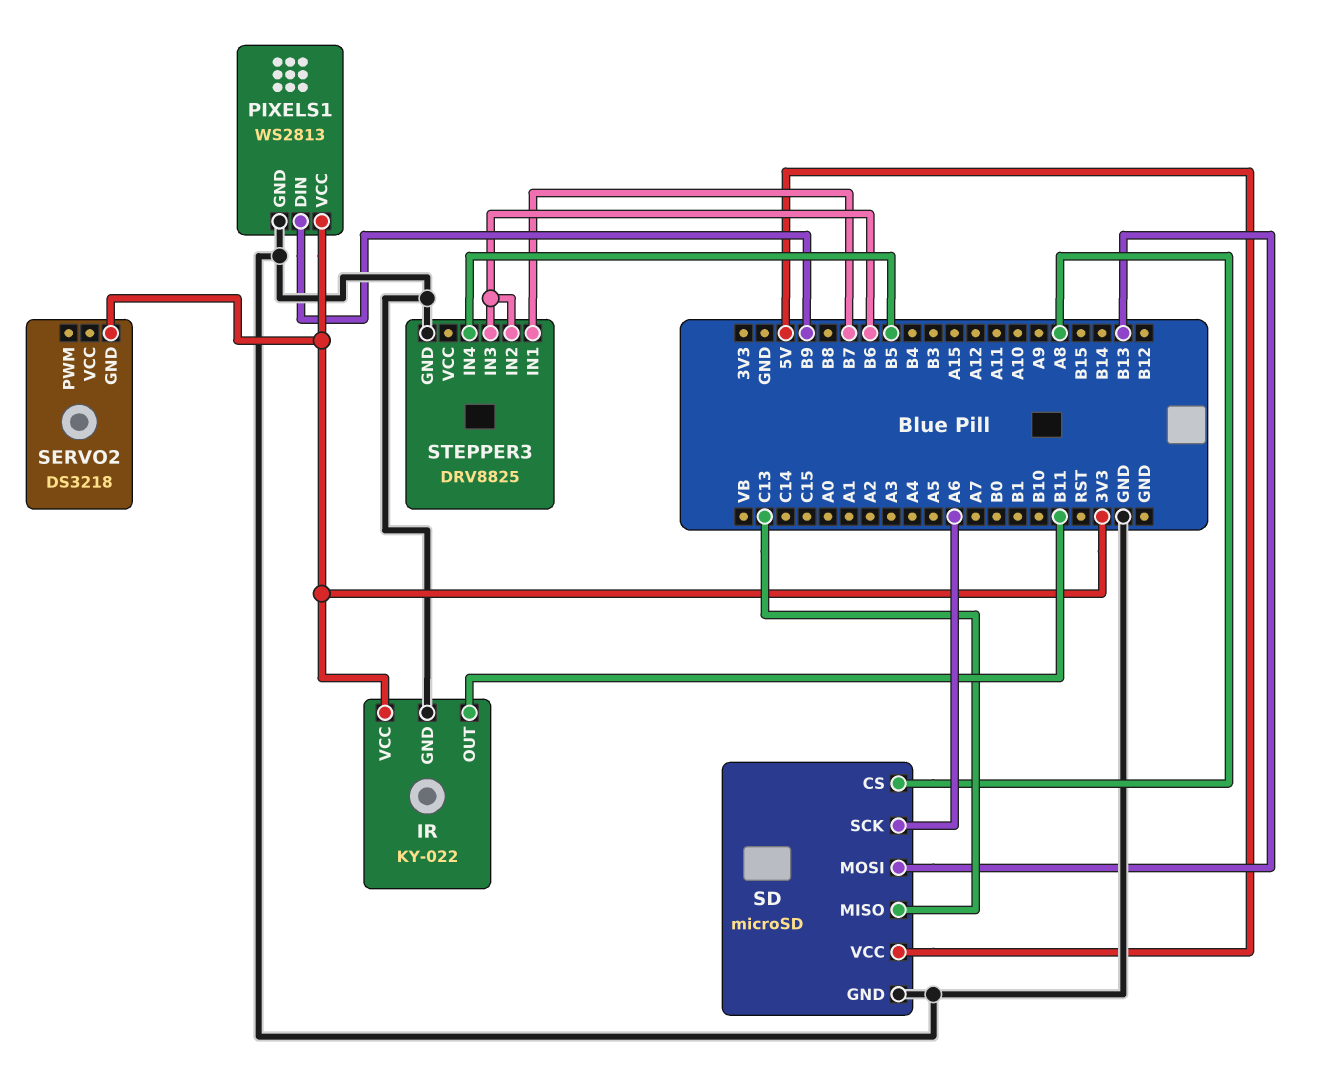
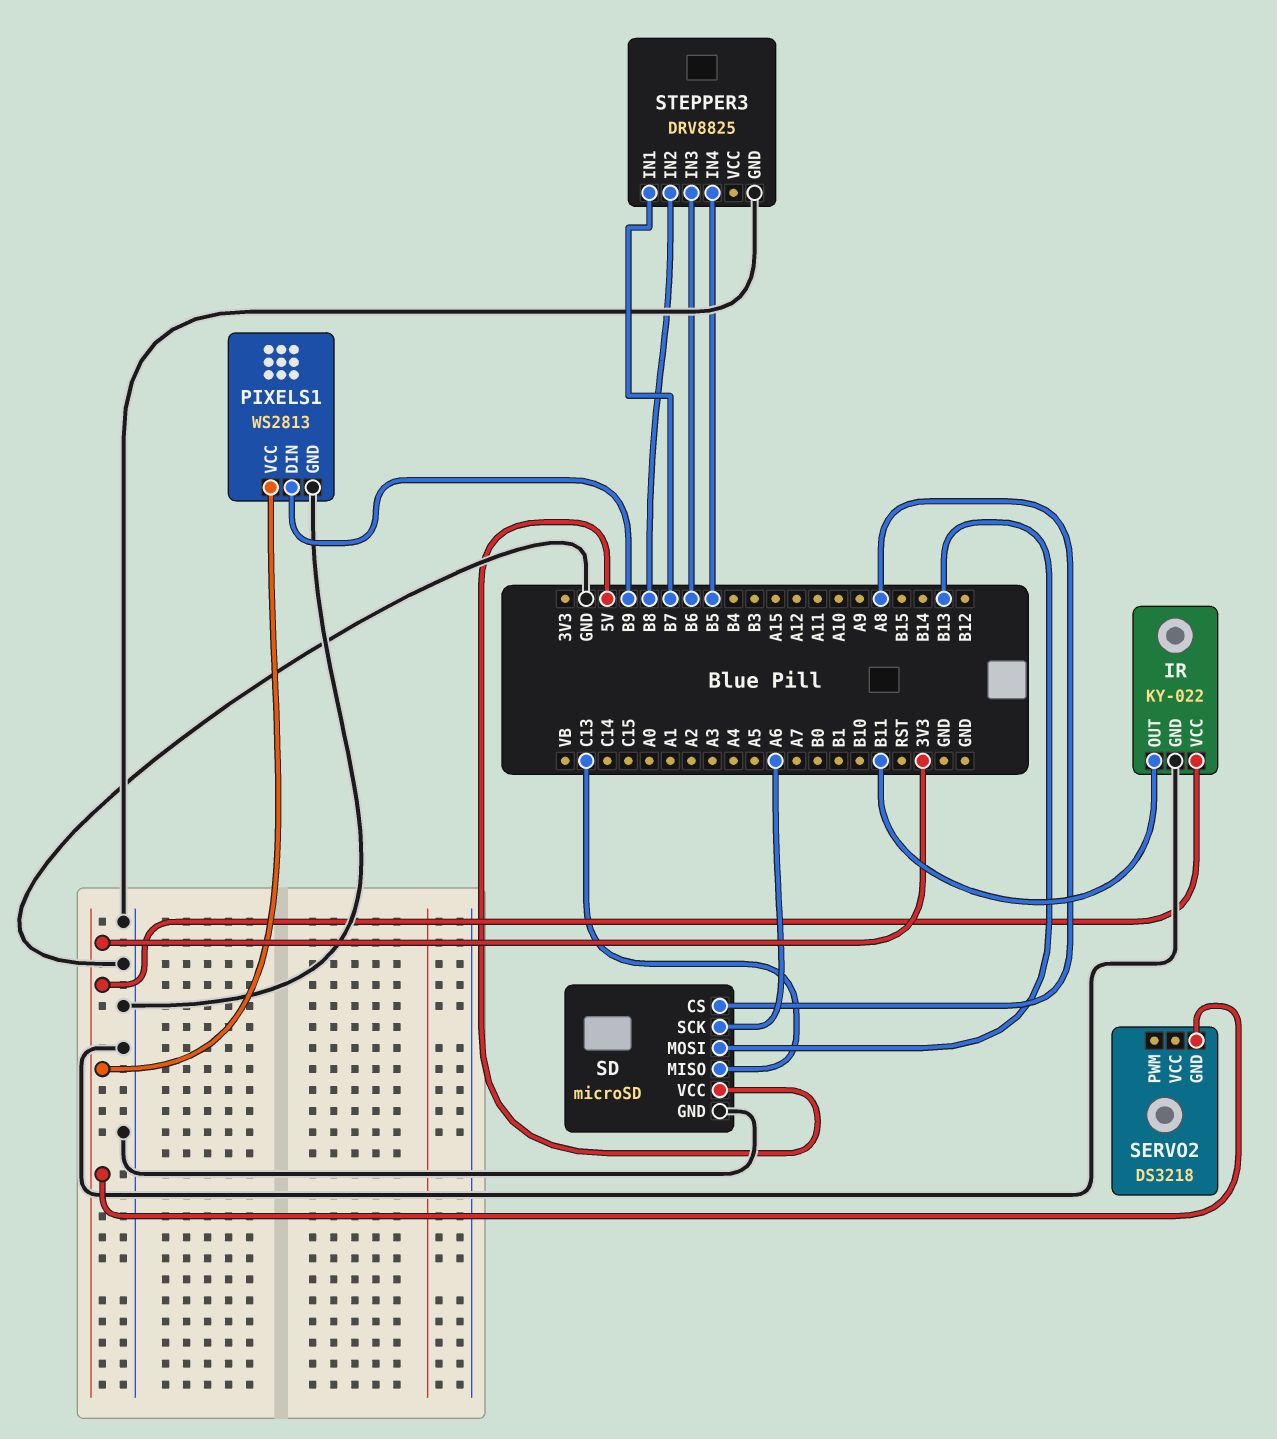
STEPPER3 pin IN2: B6 -> B8

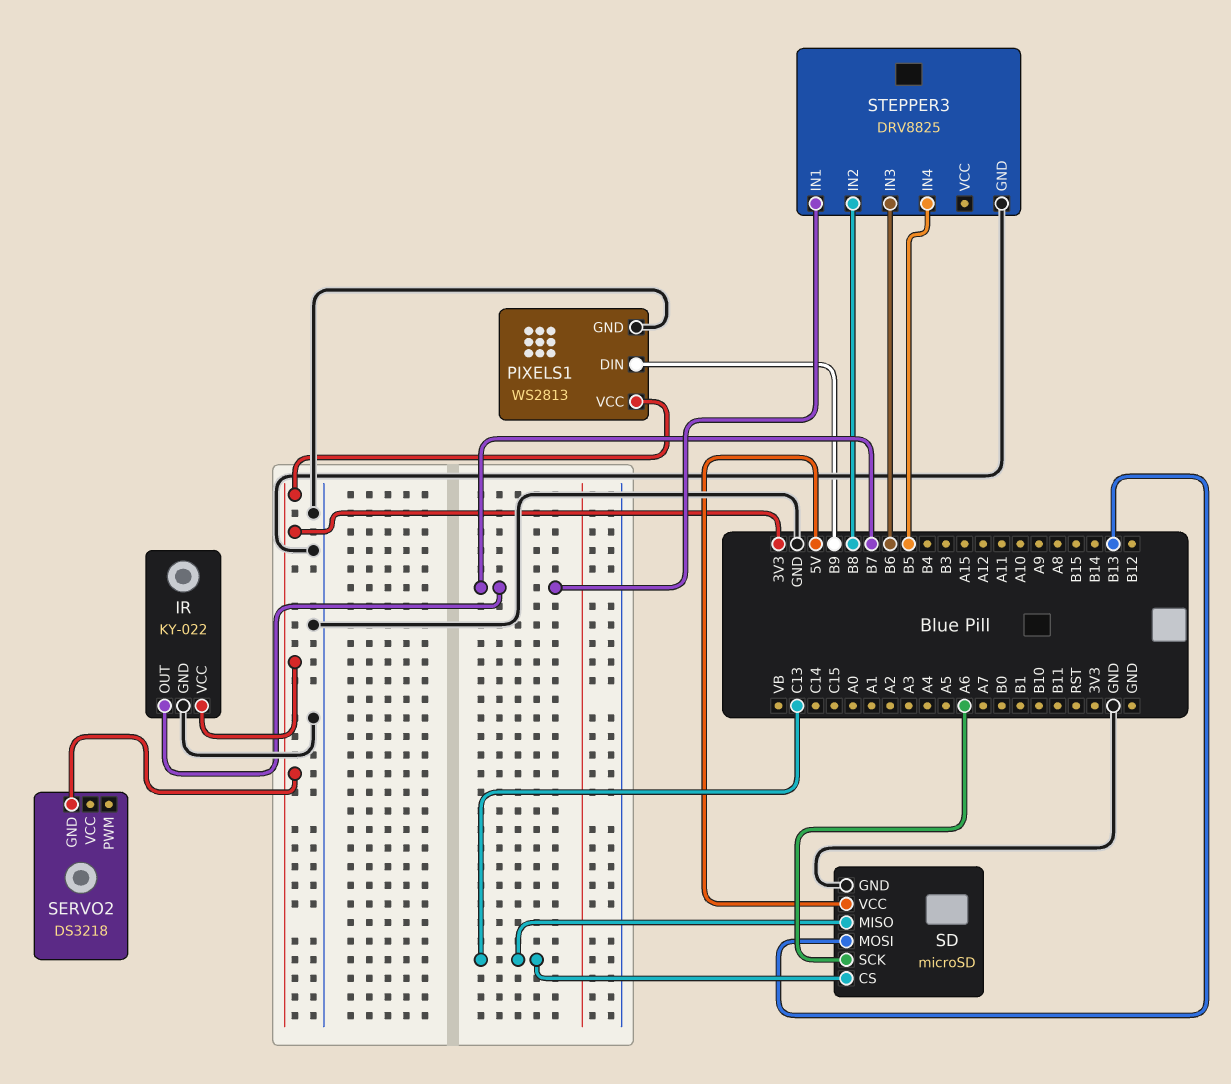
IR pin OUT: B11 -> B7
SD pin CS: A8 -> C13

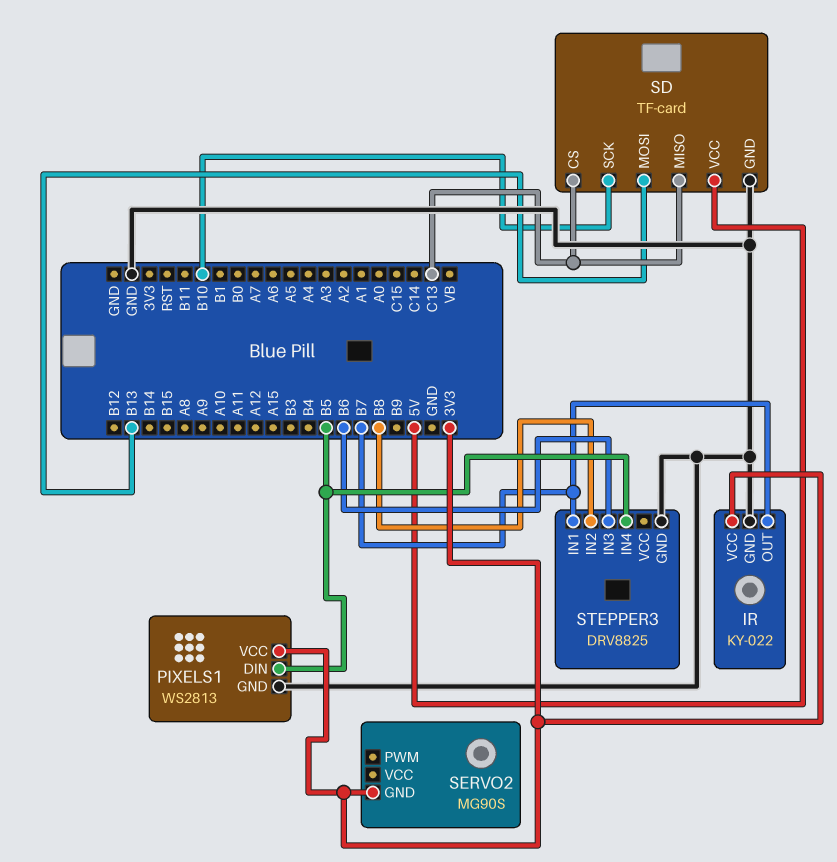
PIXELS1 pin DIN: B9 -> B5
SD: microSD -> TF-card
SD pin SCK: A6 -> B10
SERVO2: DS3218 -> MG90S

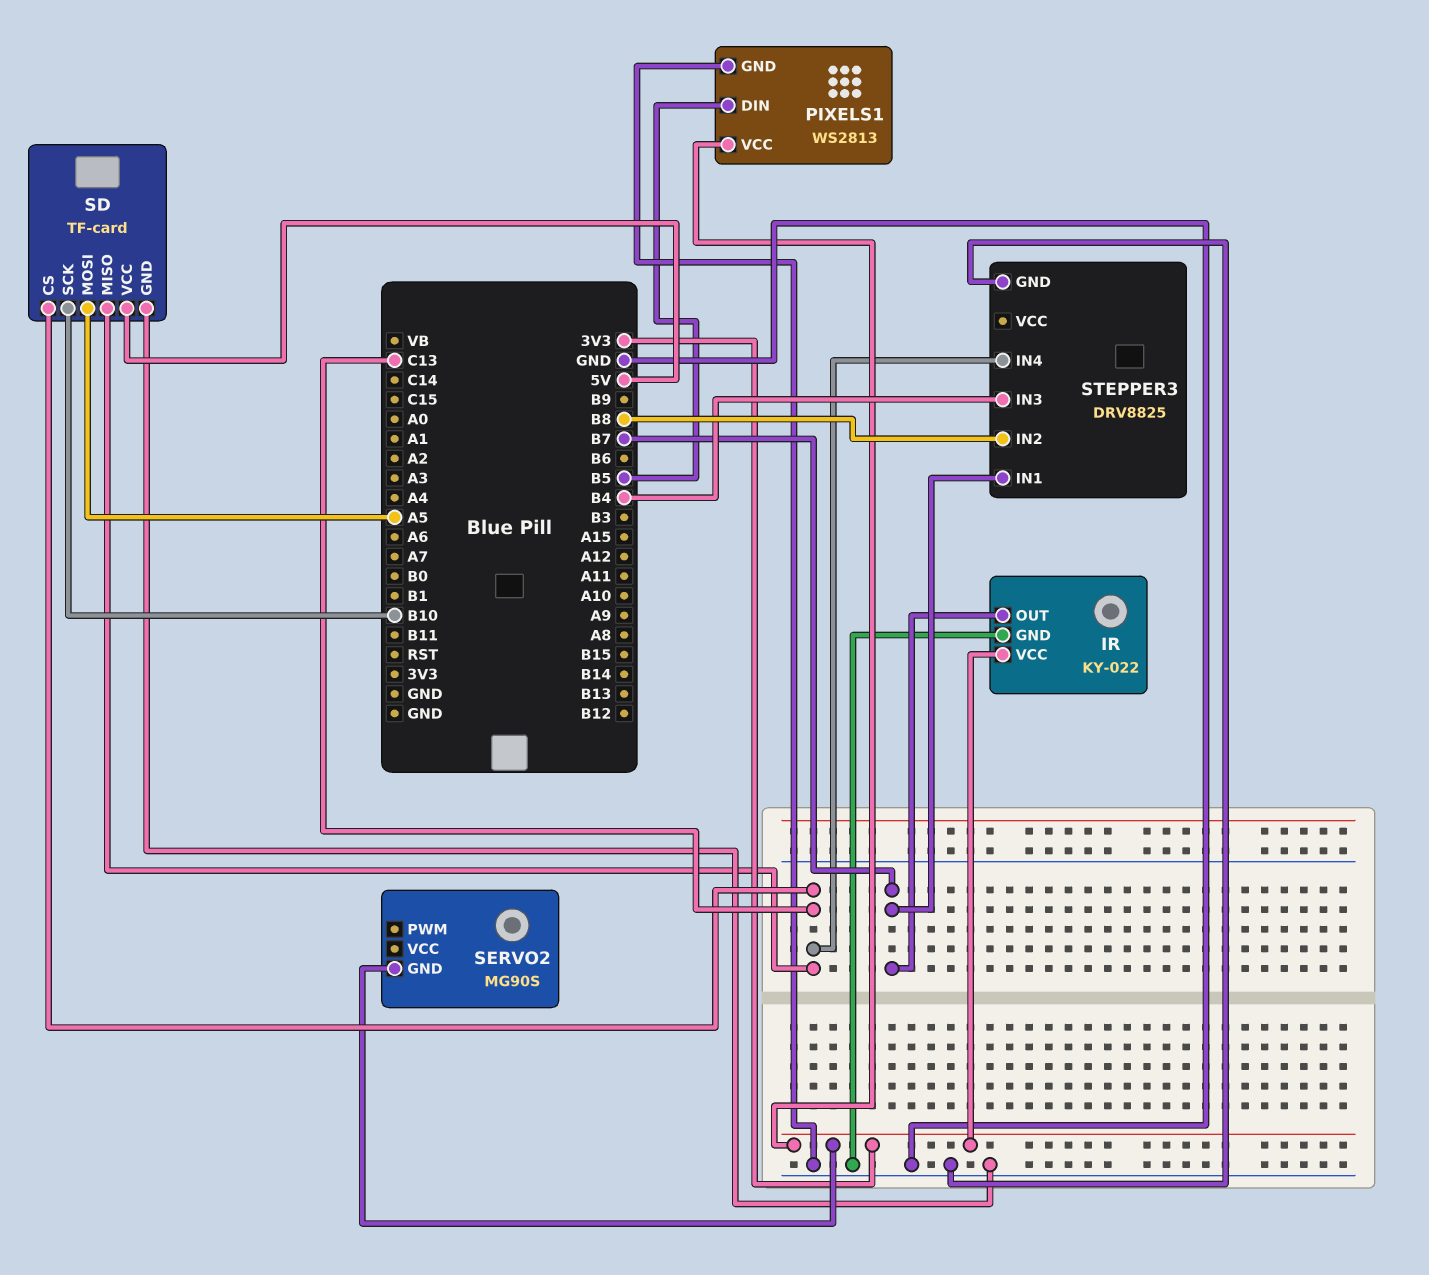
SD pin MOSI: B13 -> A5
STEPPER3 pin IN3: B6 -> B4
STEPPER3 pin IN4: B5 -> C13

